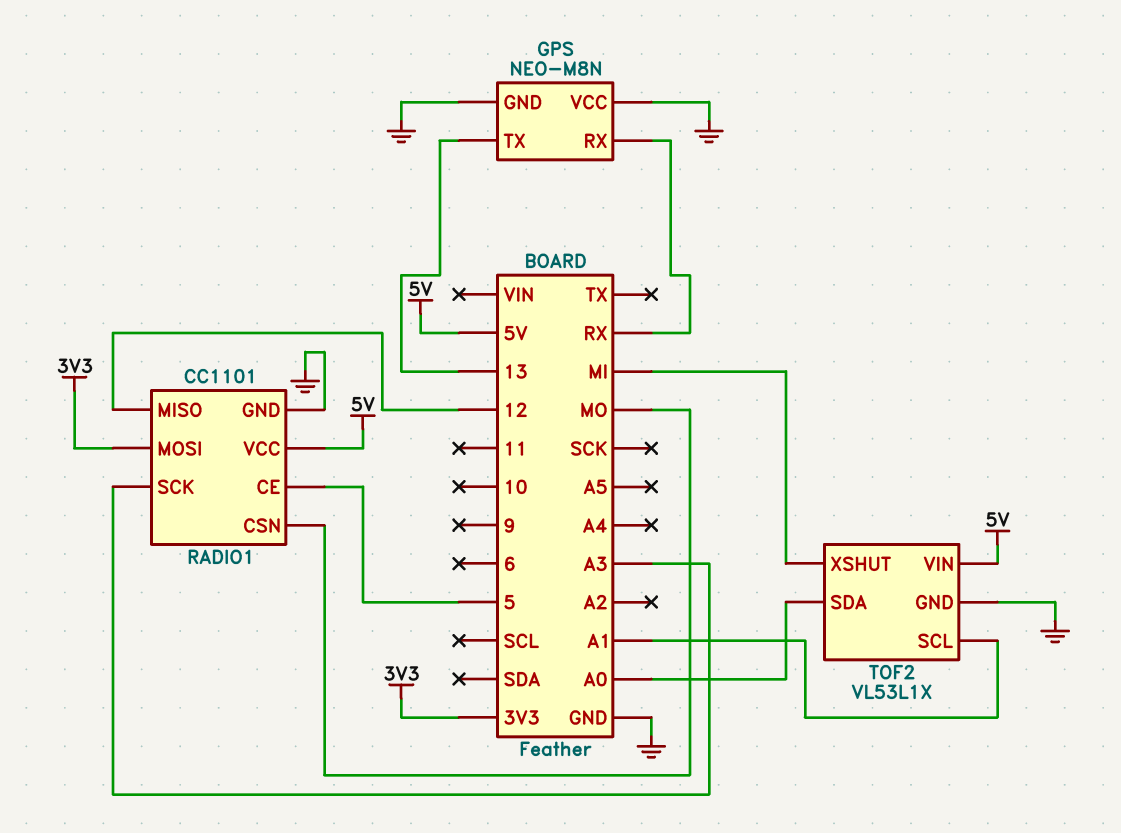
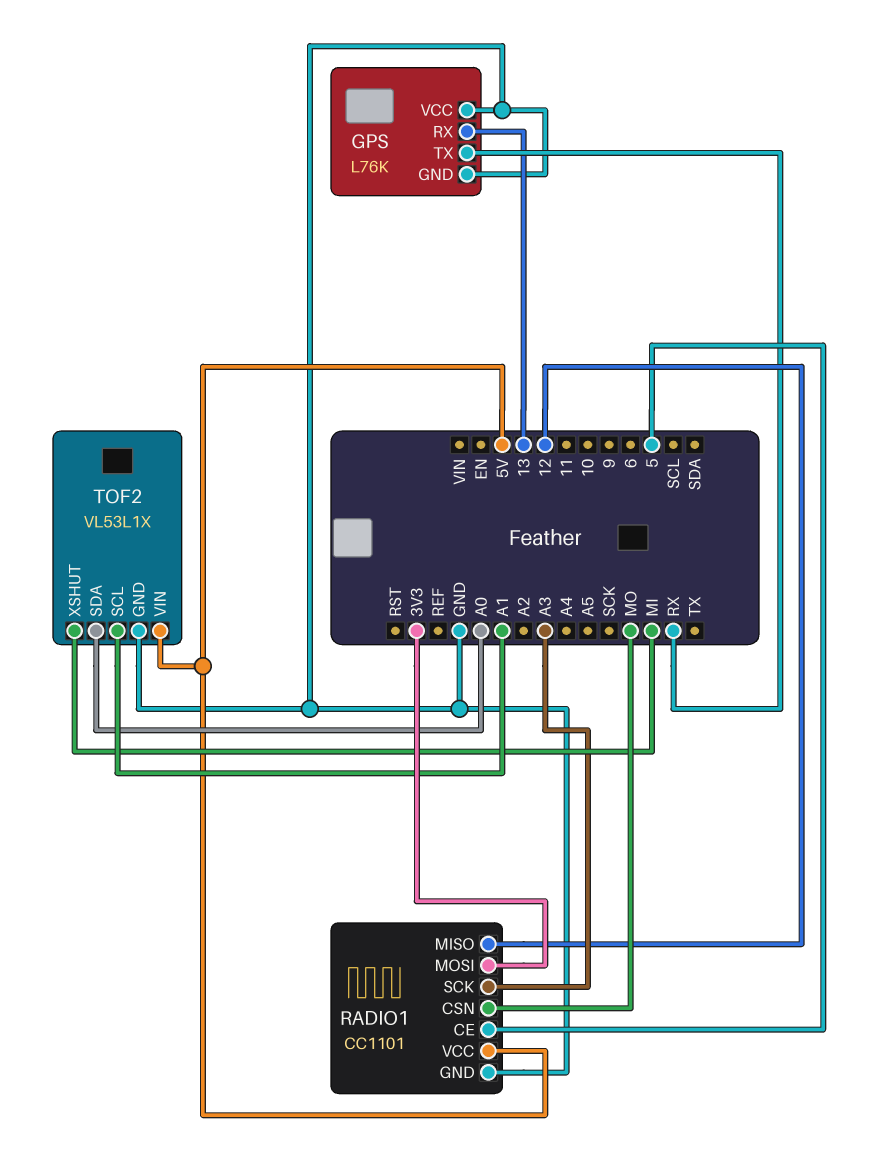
GPS: NEO-M8N -> L76K
GPS pin RX: RX -> 13
GPS pin TX: 13 -> RX

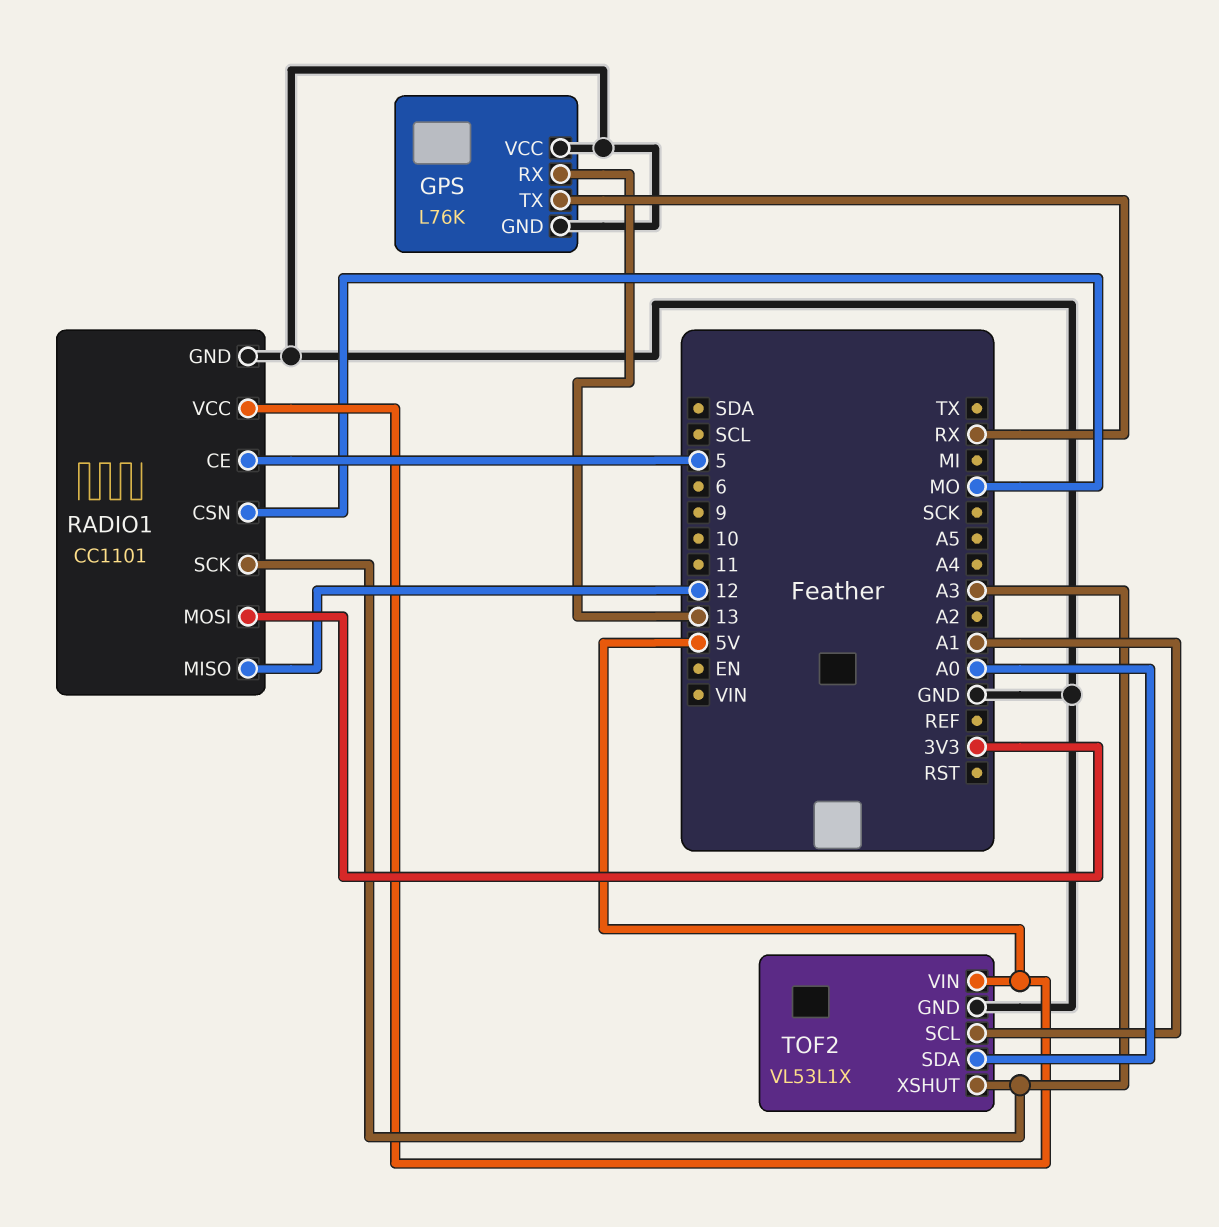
TOF2 pin XSHUT: MI -> A3

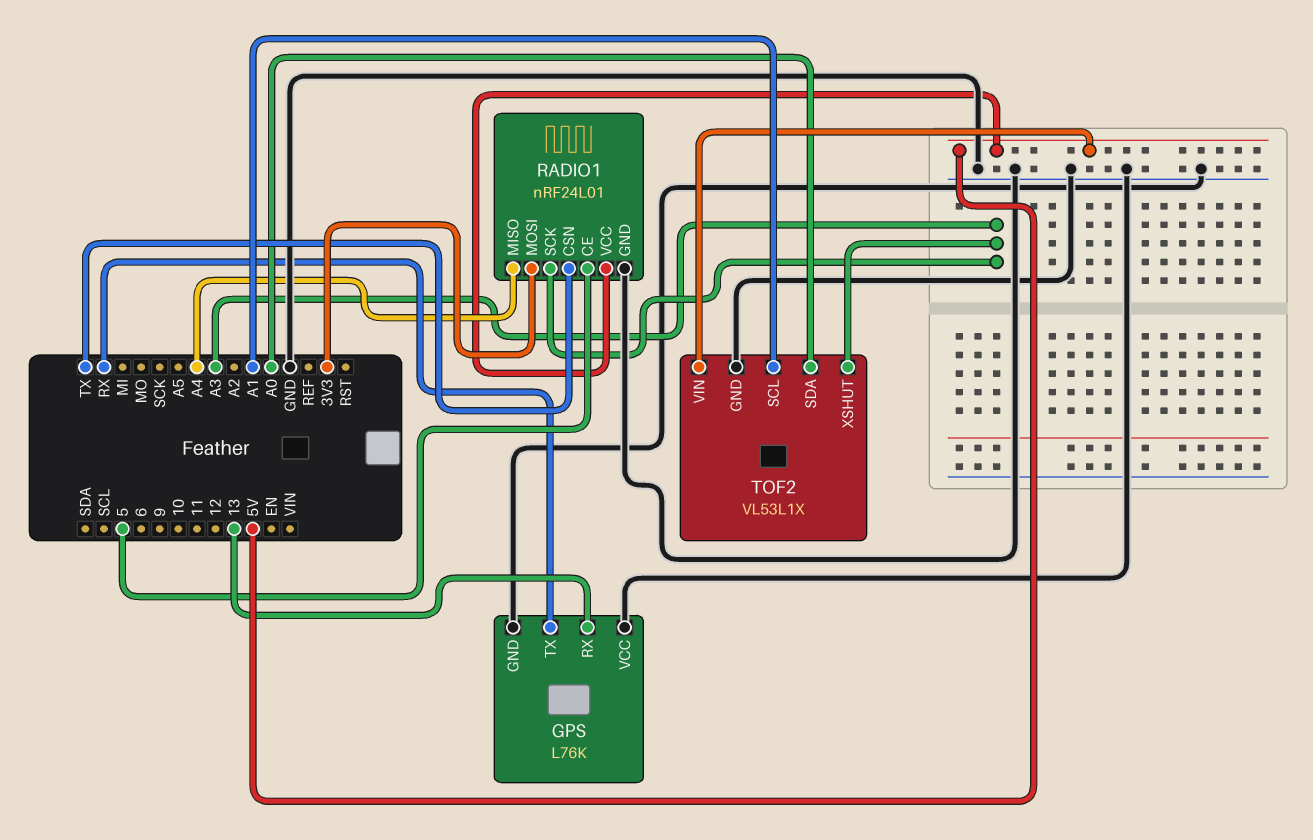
RADIO1: CC1101 -> nRF24L01
RADIO1 pin CSN: MO -> TX
RADIO1 pin MISO: 12 -> A4

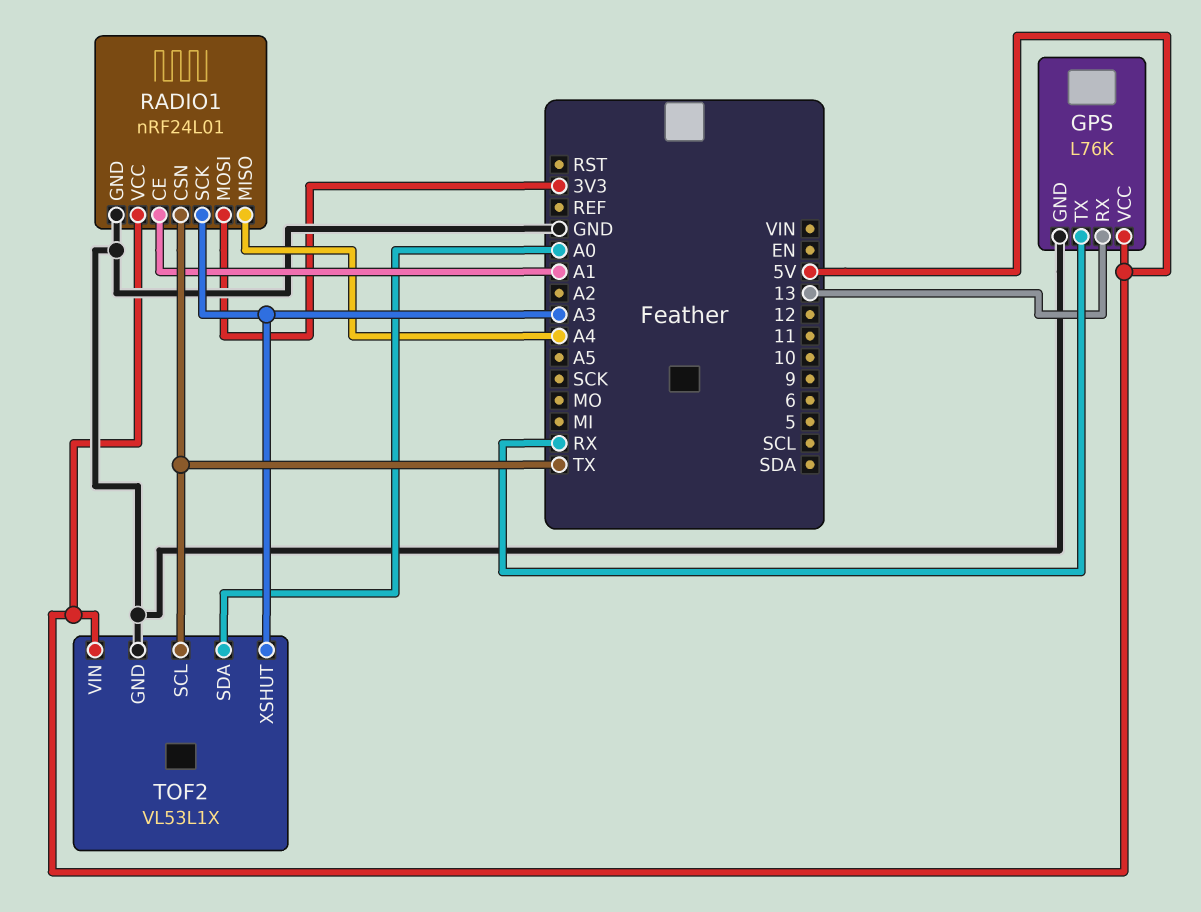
GPS pin VCC: GND -> 5V
RADIO1 pin CE: 5 -> A1
TOF2 pin SCL: A1 -> TX

